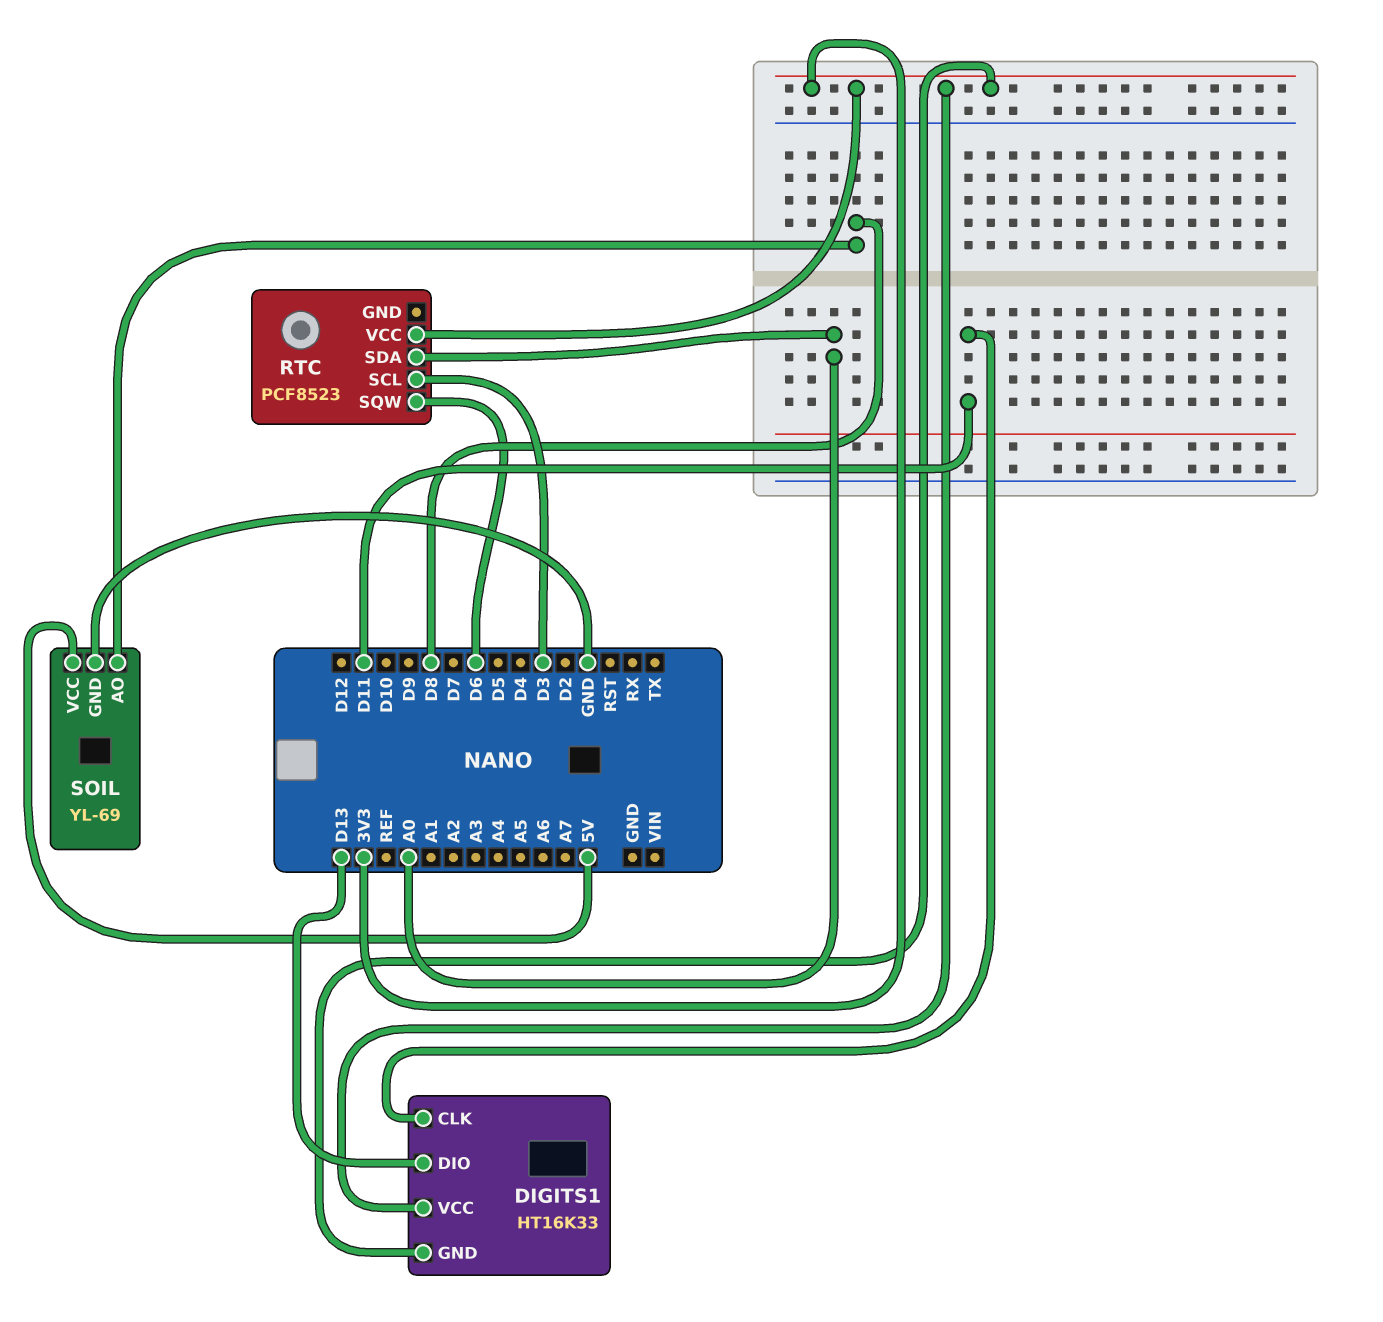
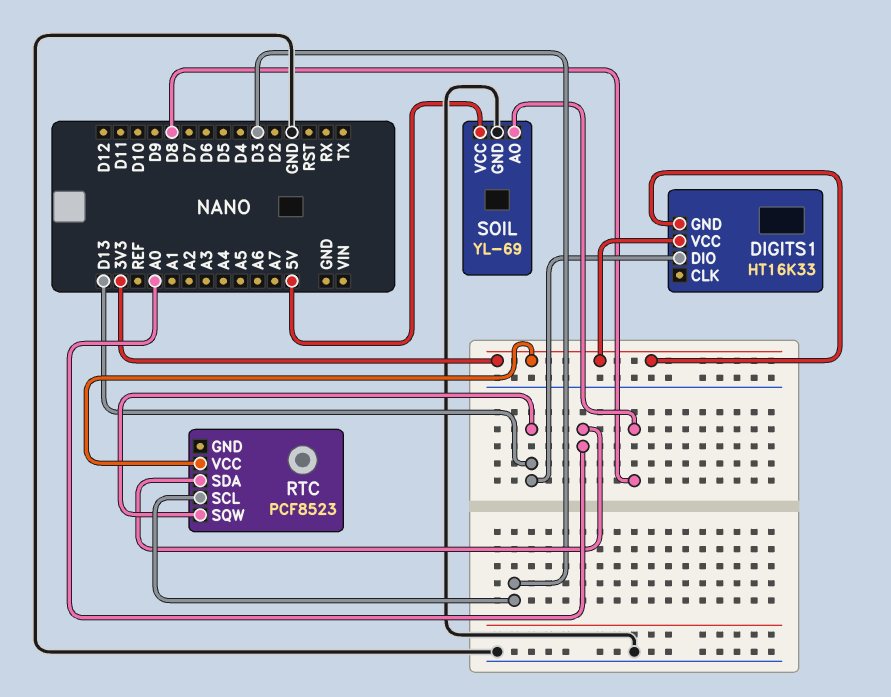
DIGITS1 pin CLK: D11 -> none
RTC pin SQW: D6 -> D13

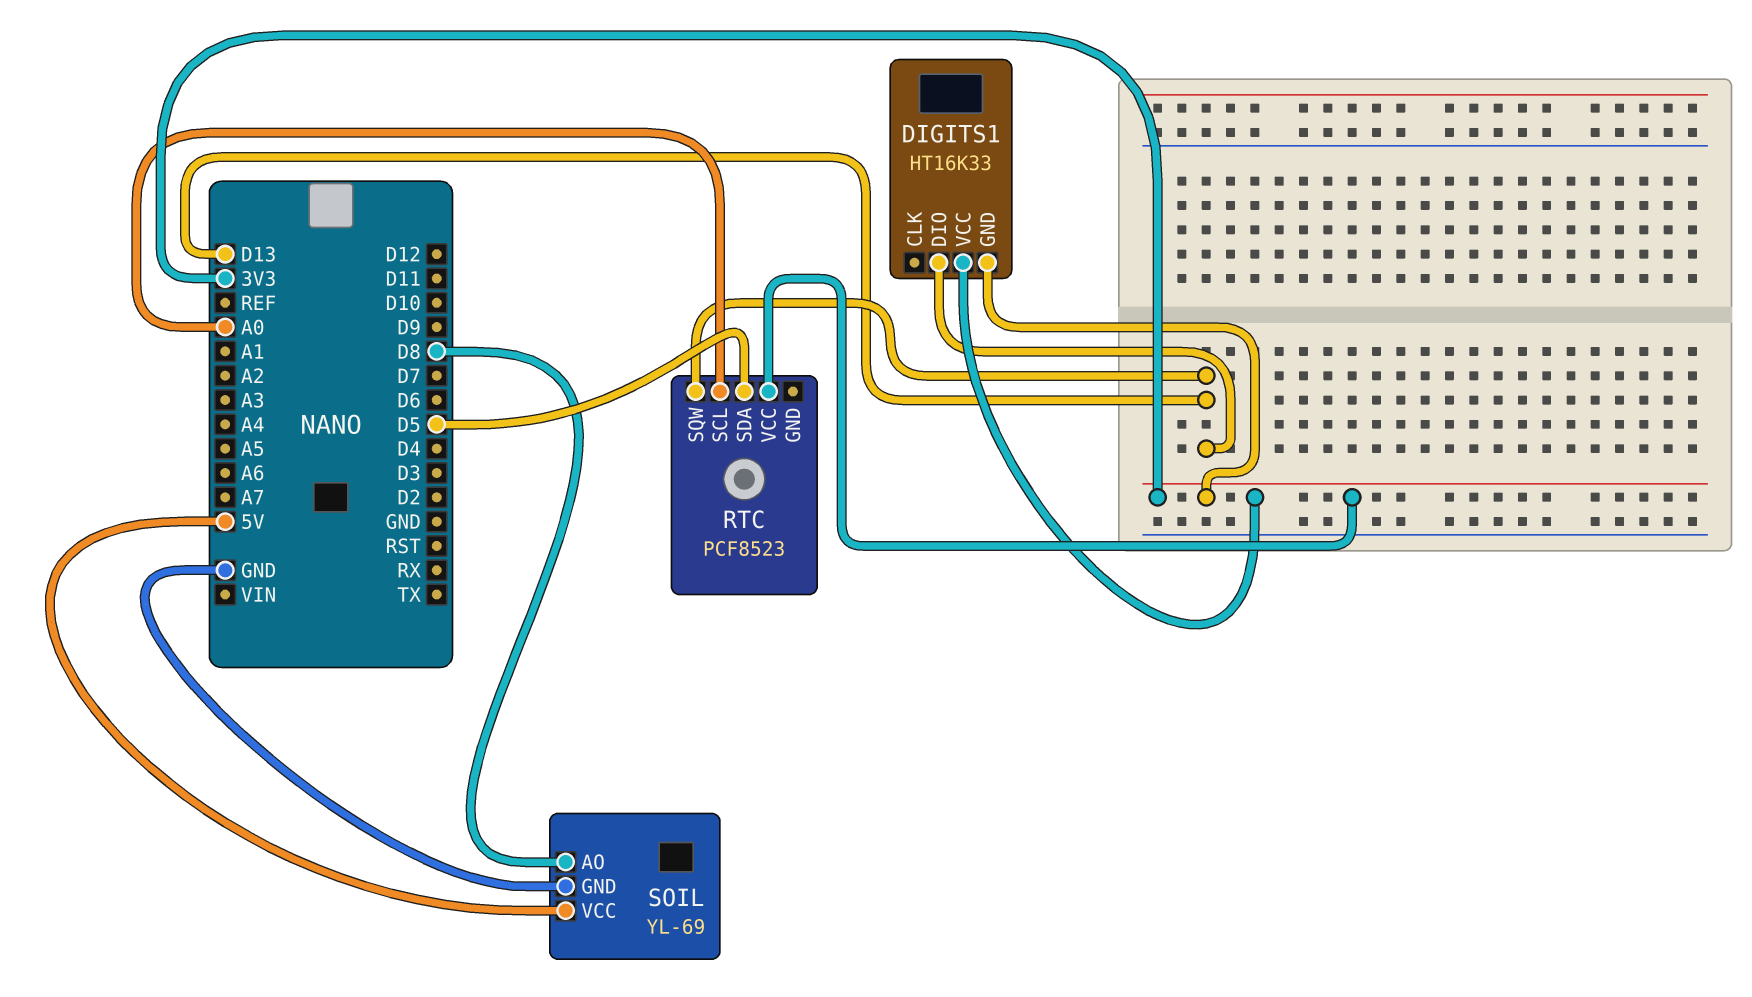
RTC pin SCL: D3 -> A0
RTC pin SDA: A0 -> D5

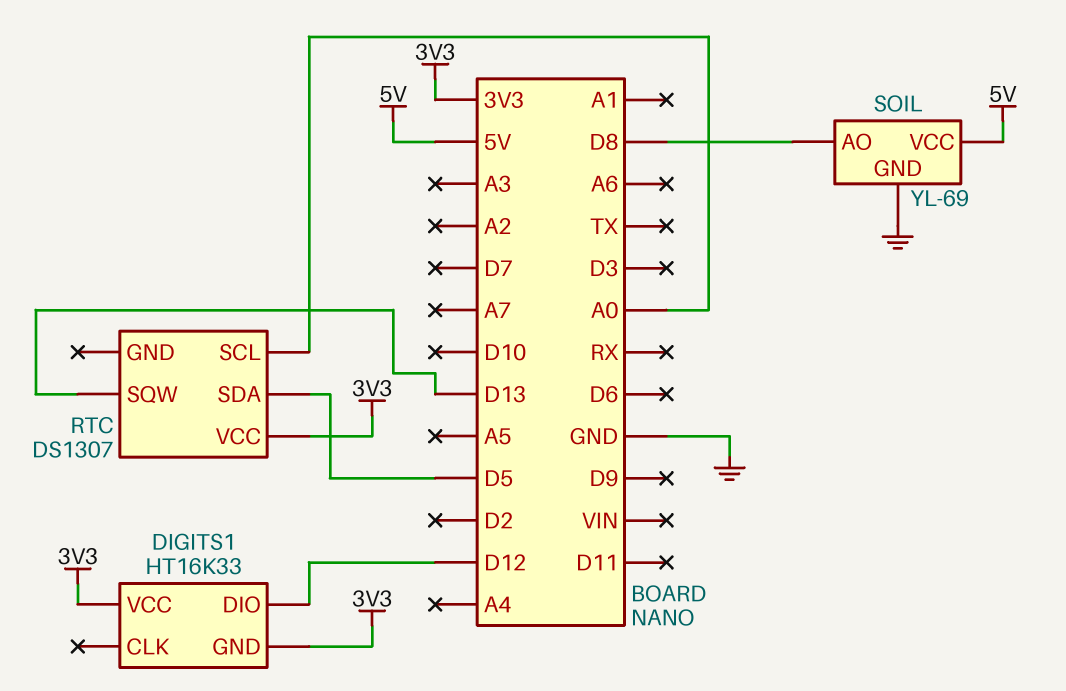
DIGITS1 pin DIO: D13 -> D12
RTC: PCF8523 -> DS1307

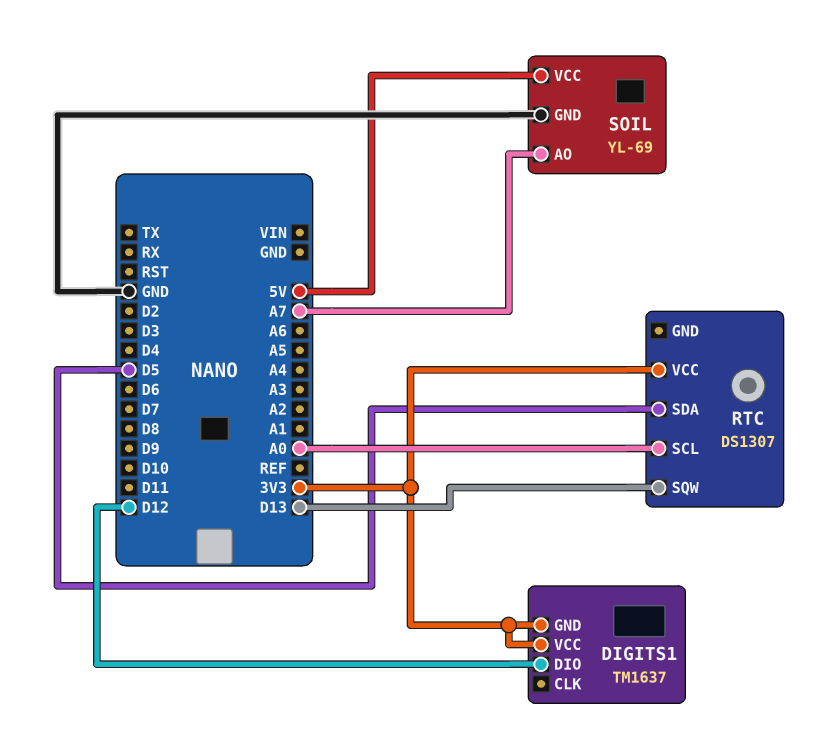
DIGITS1: HT16K33 -> TM1637
SOIL pin AO: D8 -> A7

